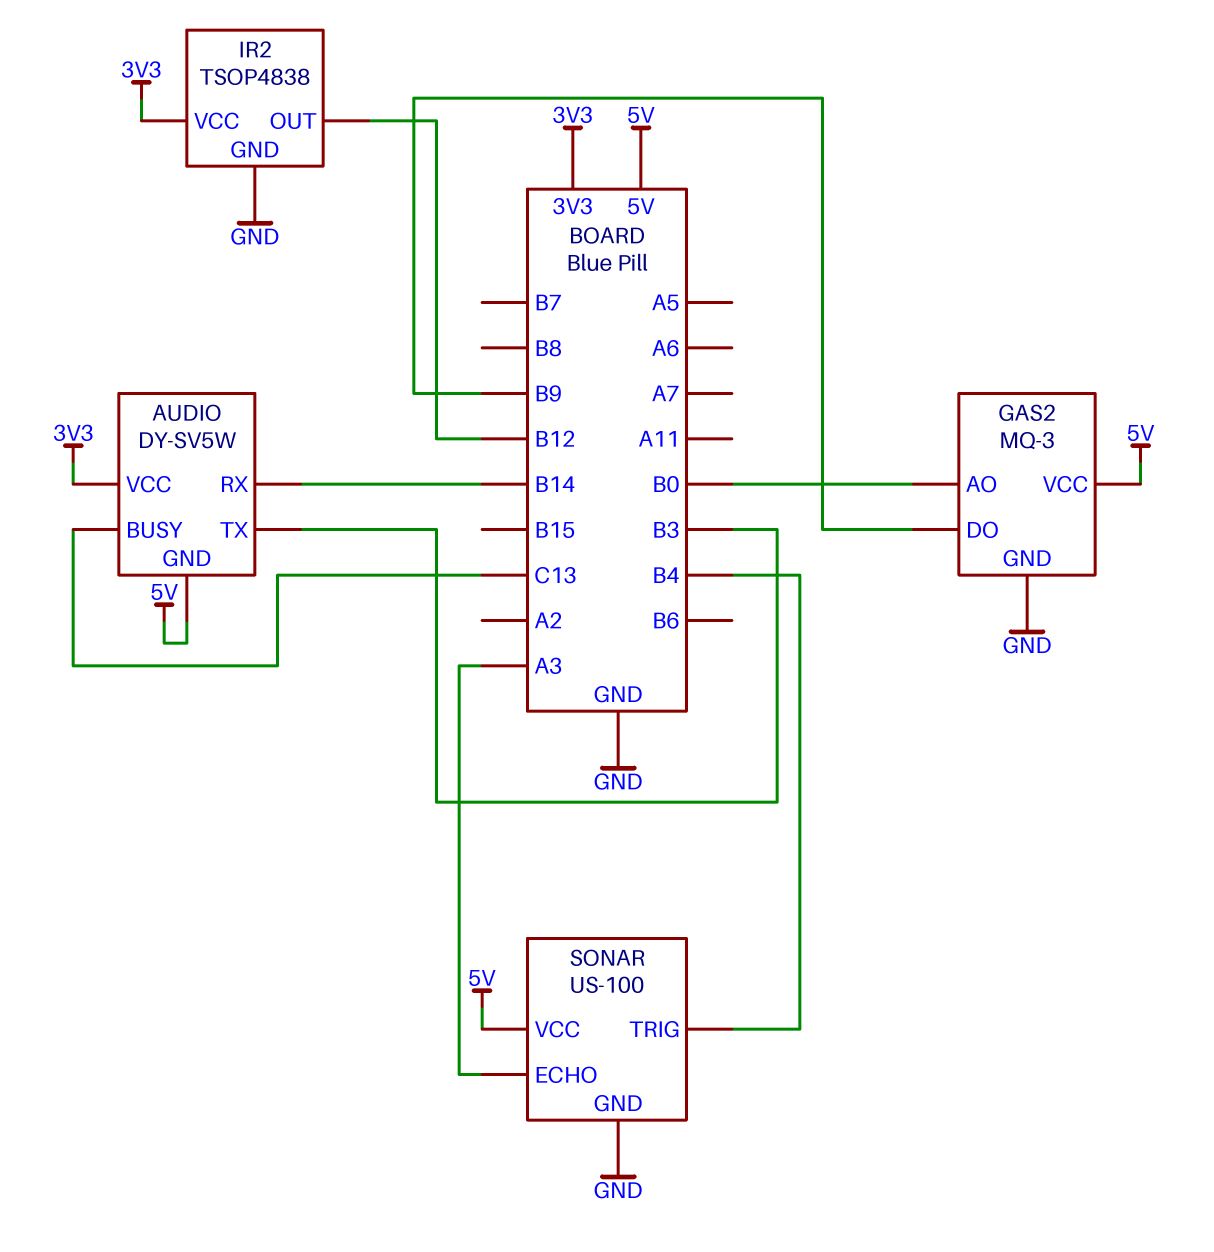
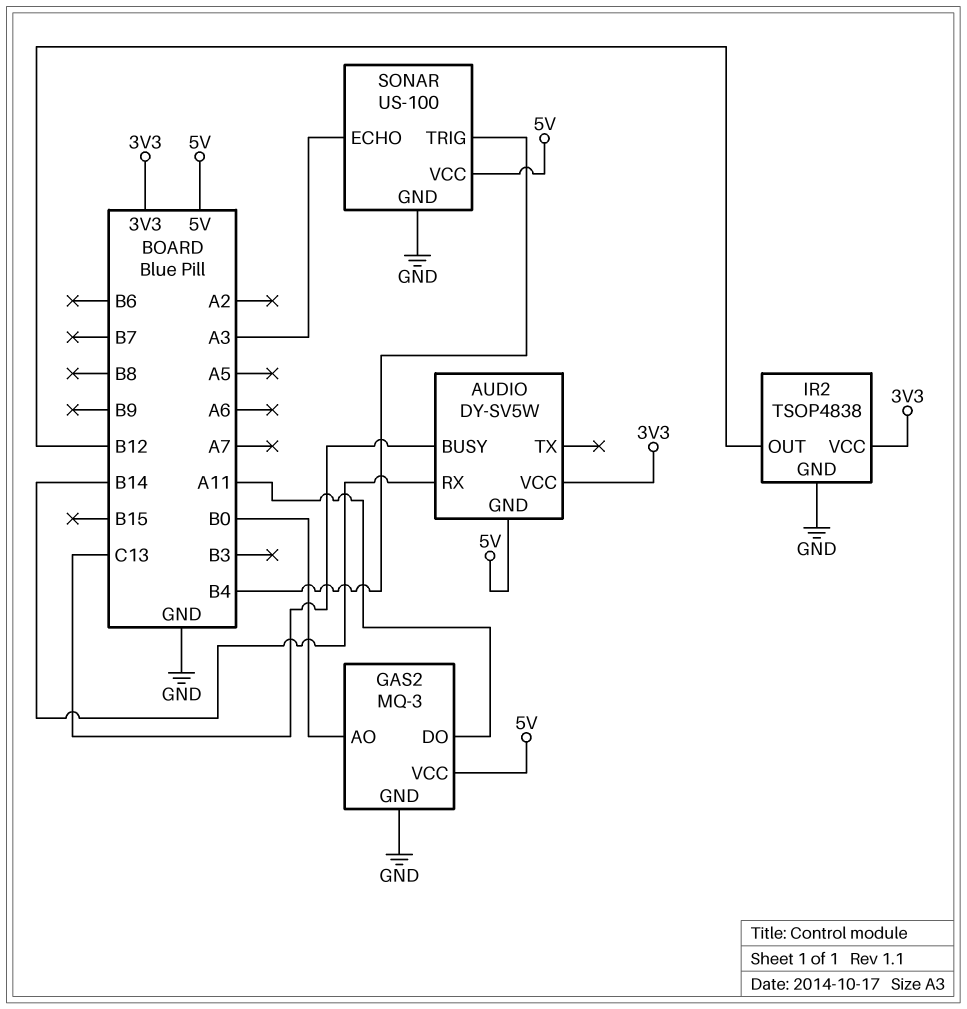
AUDIO pin TX: B3 -> none
GAS2 pin DO: B9 -> A11

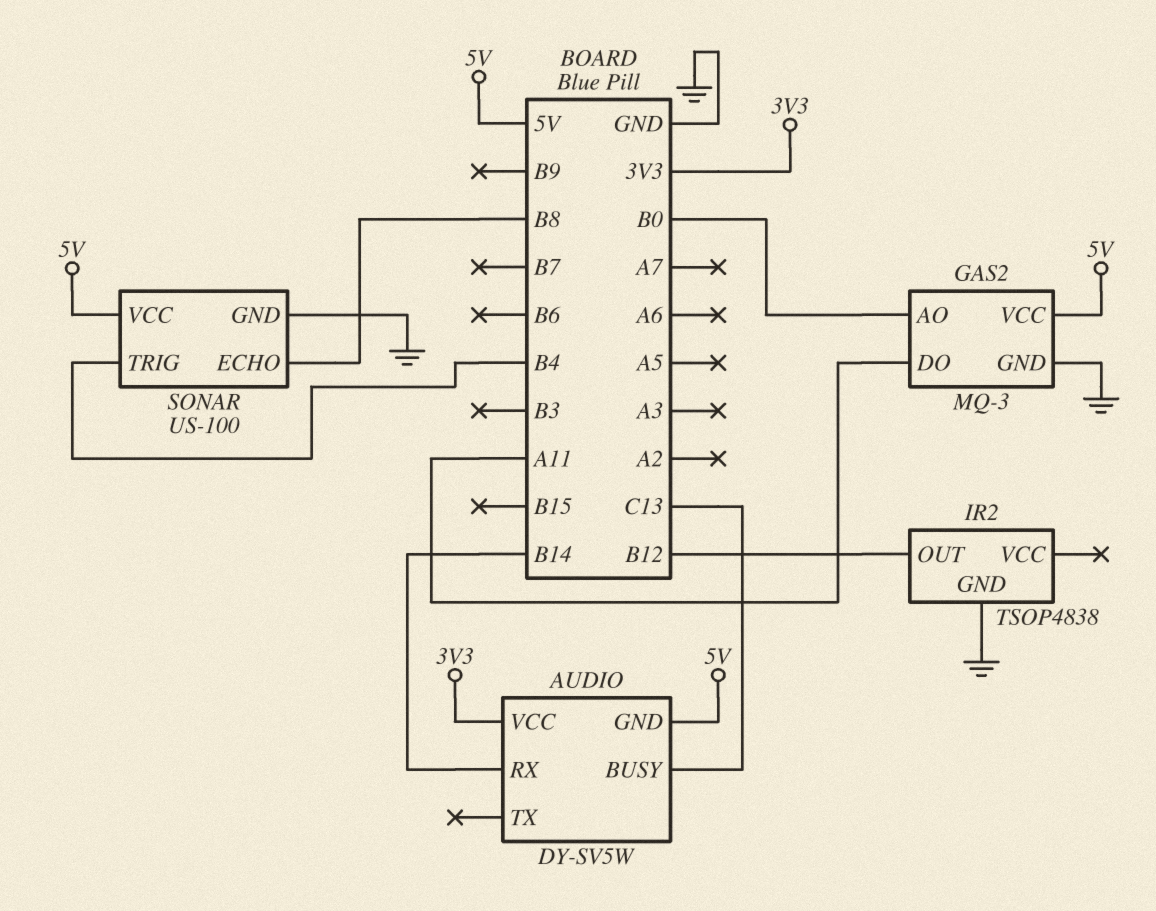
IR2 pin VCC: 3V3 -> none
SONAR pin ECHO: A3 -> B8

